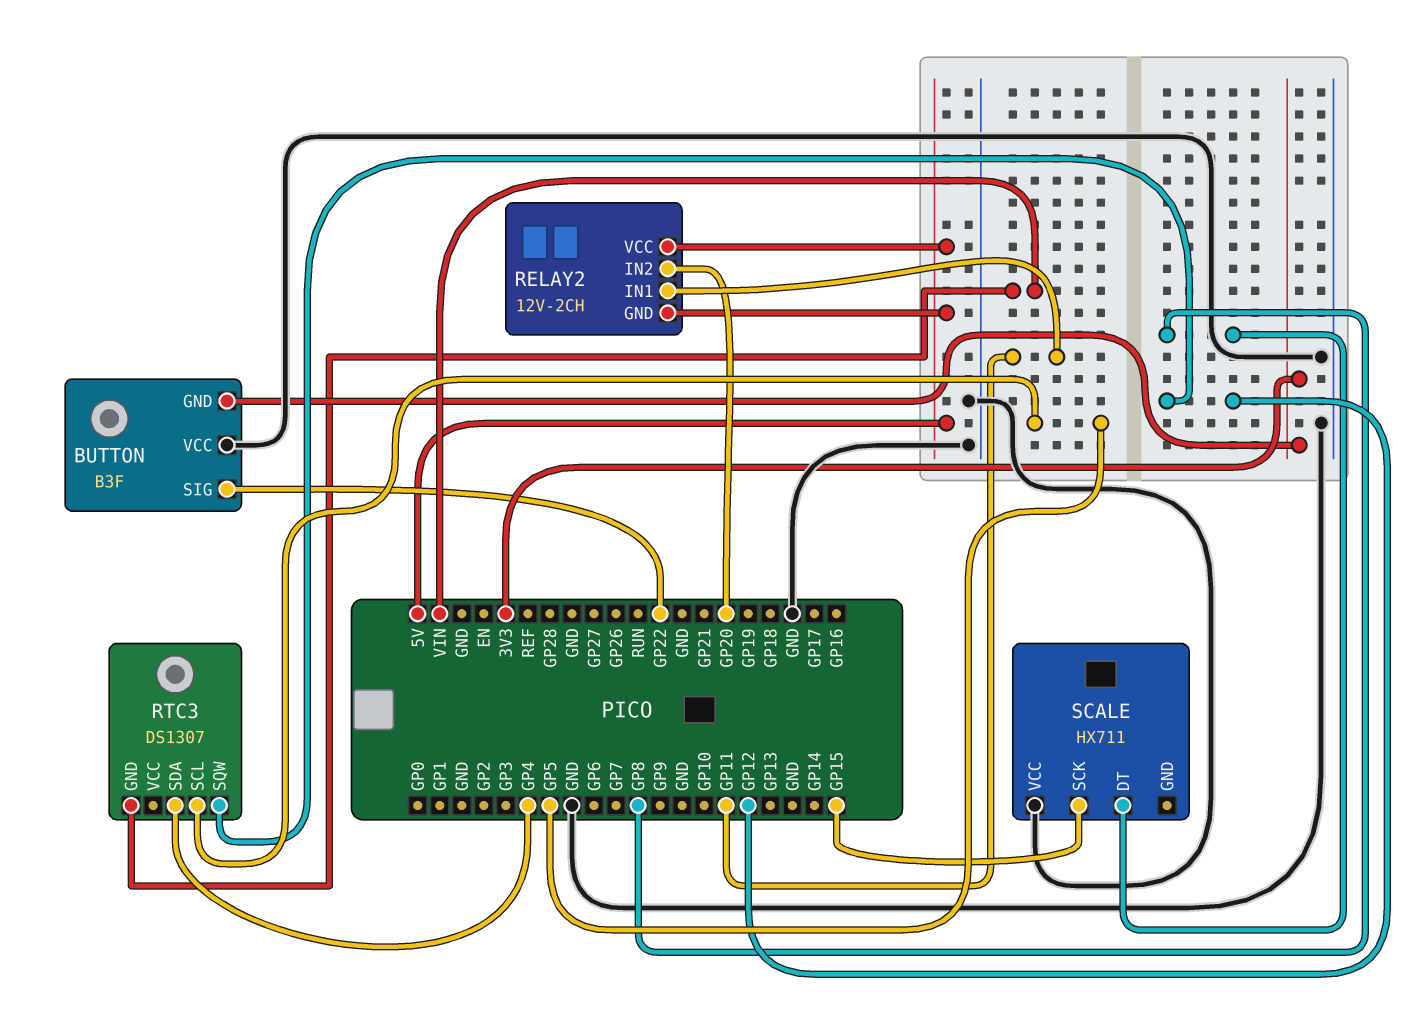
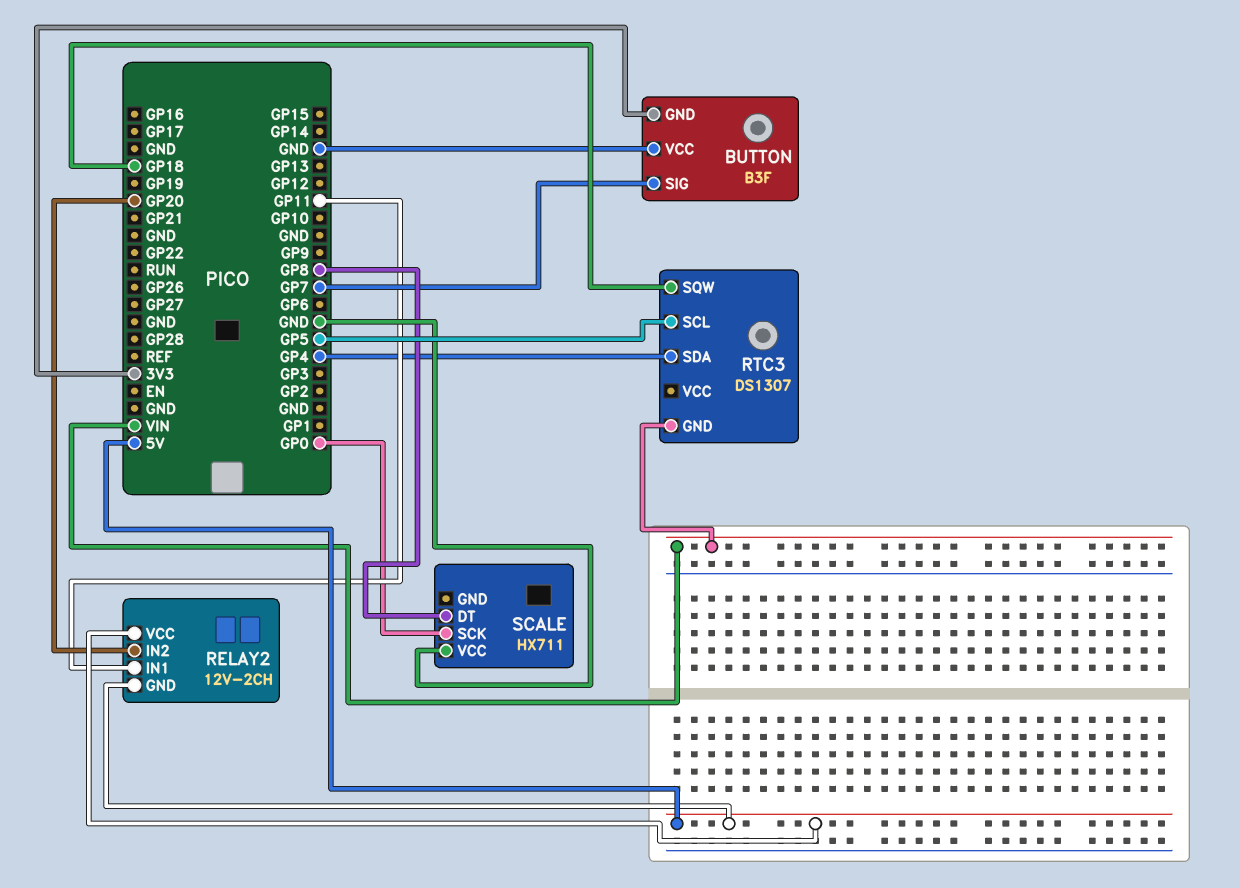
BUTTON pin SIG: GP22 -> GP7
RTC3 pin SQW: GP12 -> GP18
SCALE pin SCK: GP15 -> GP0

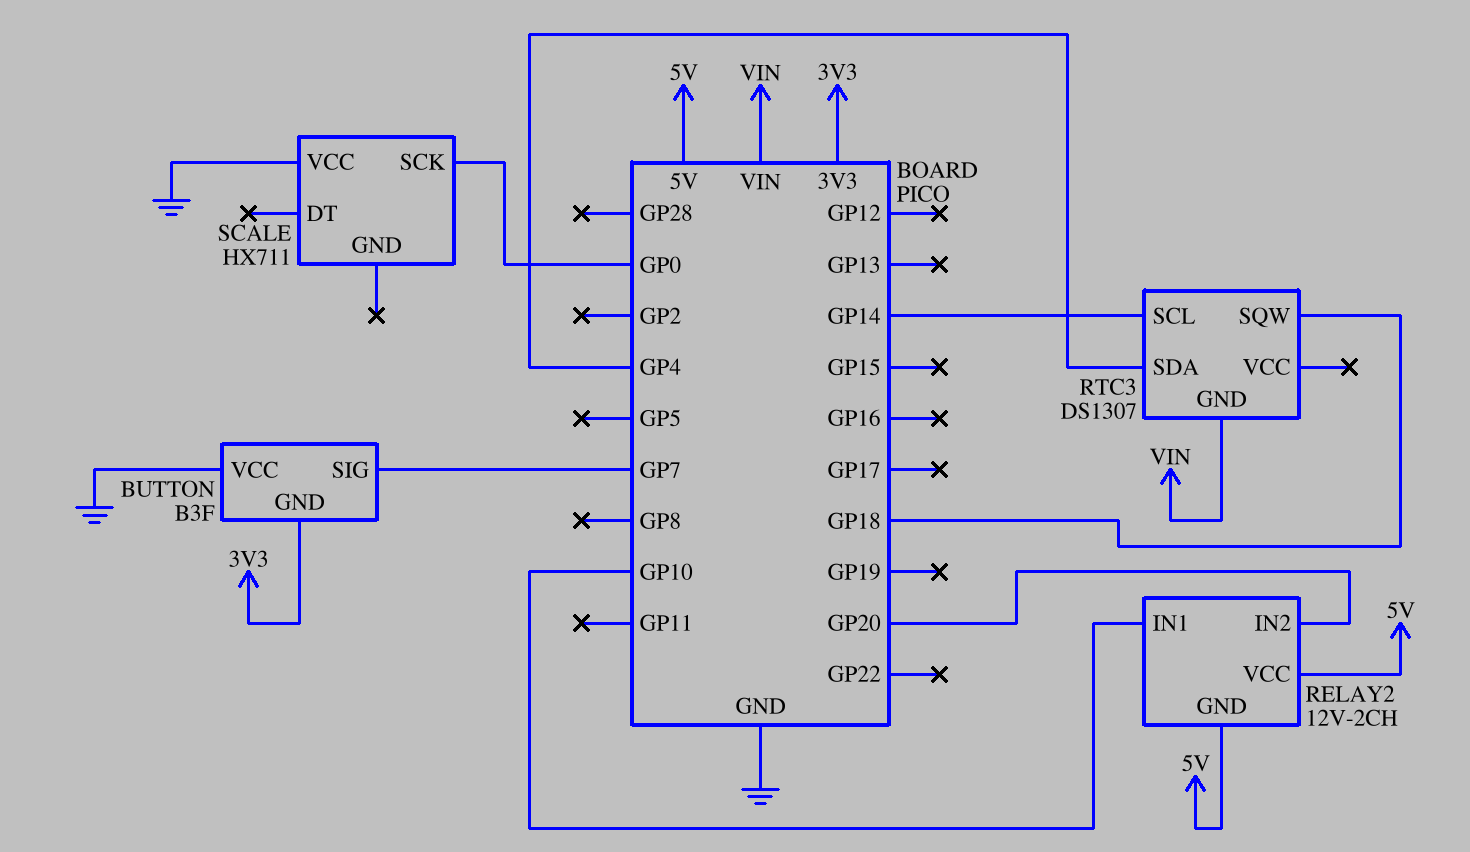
RELAY2 pin IN1: GP11 -> GP10
RTC3 pin SCL: GP5 -> GP14
SCALE pin DT: GP8 -> none

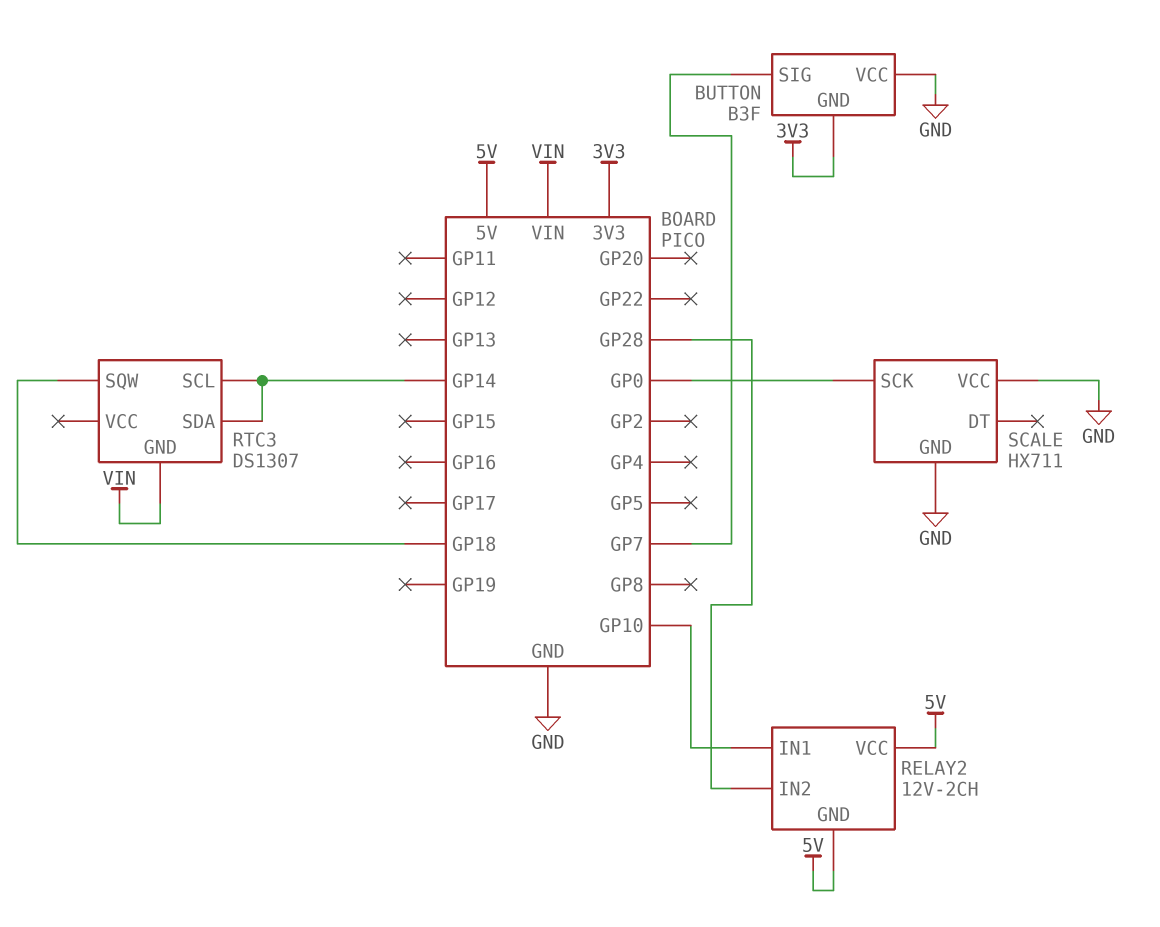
RELAY2 pin IN2: GP20 -> GP28
RTC3 pin SDA: GP4 -> GP14
SCALE pin GND: none -> GND

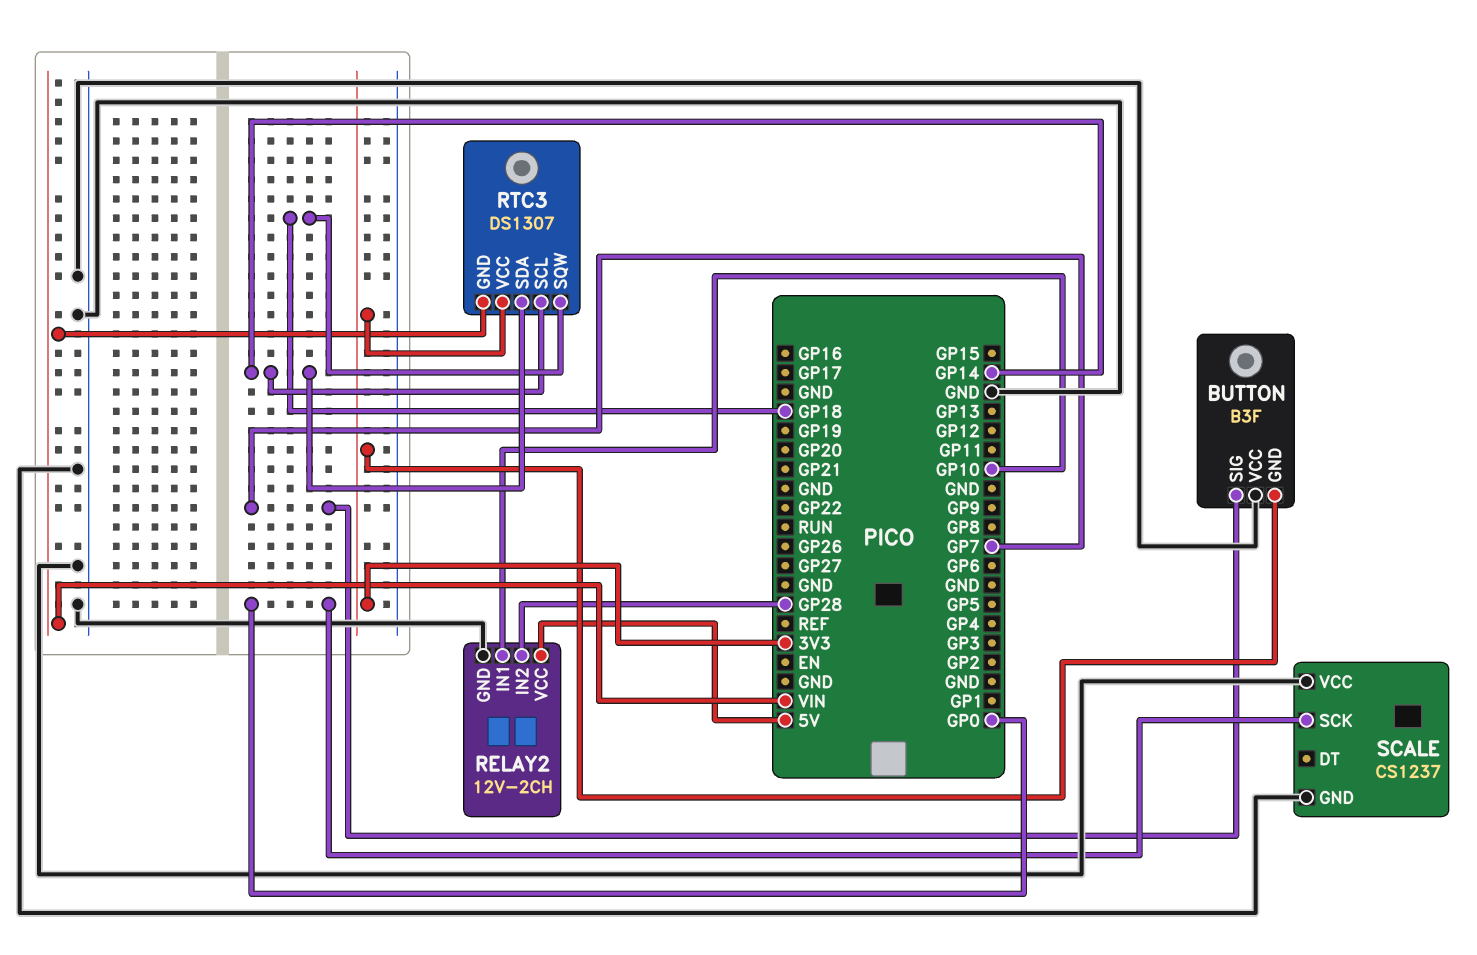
RELAY2 pin GND: 5V -> GND
RTC3 pin VCC: none -> 3V3
SCALE: HX711 -> CS1237

